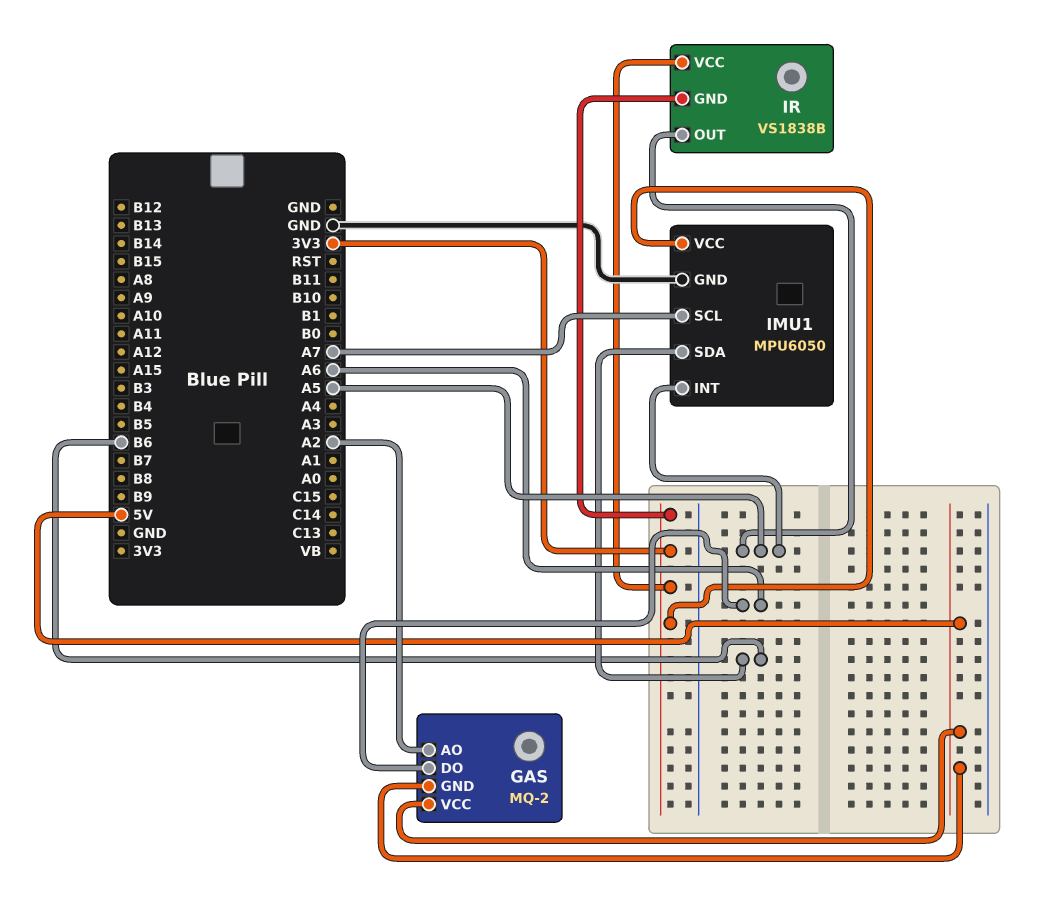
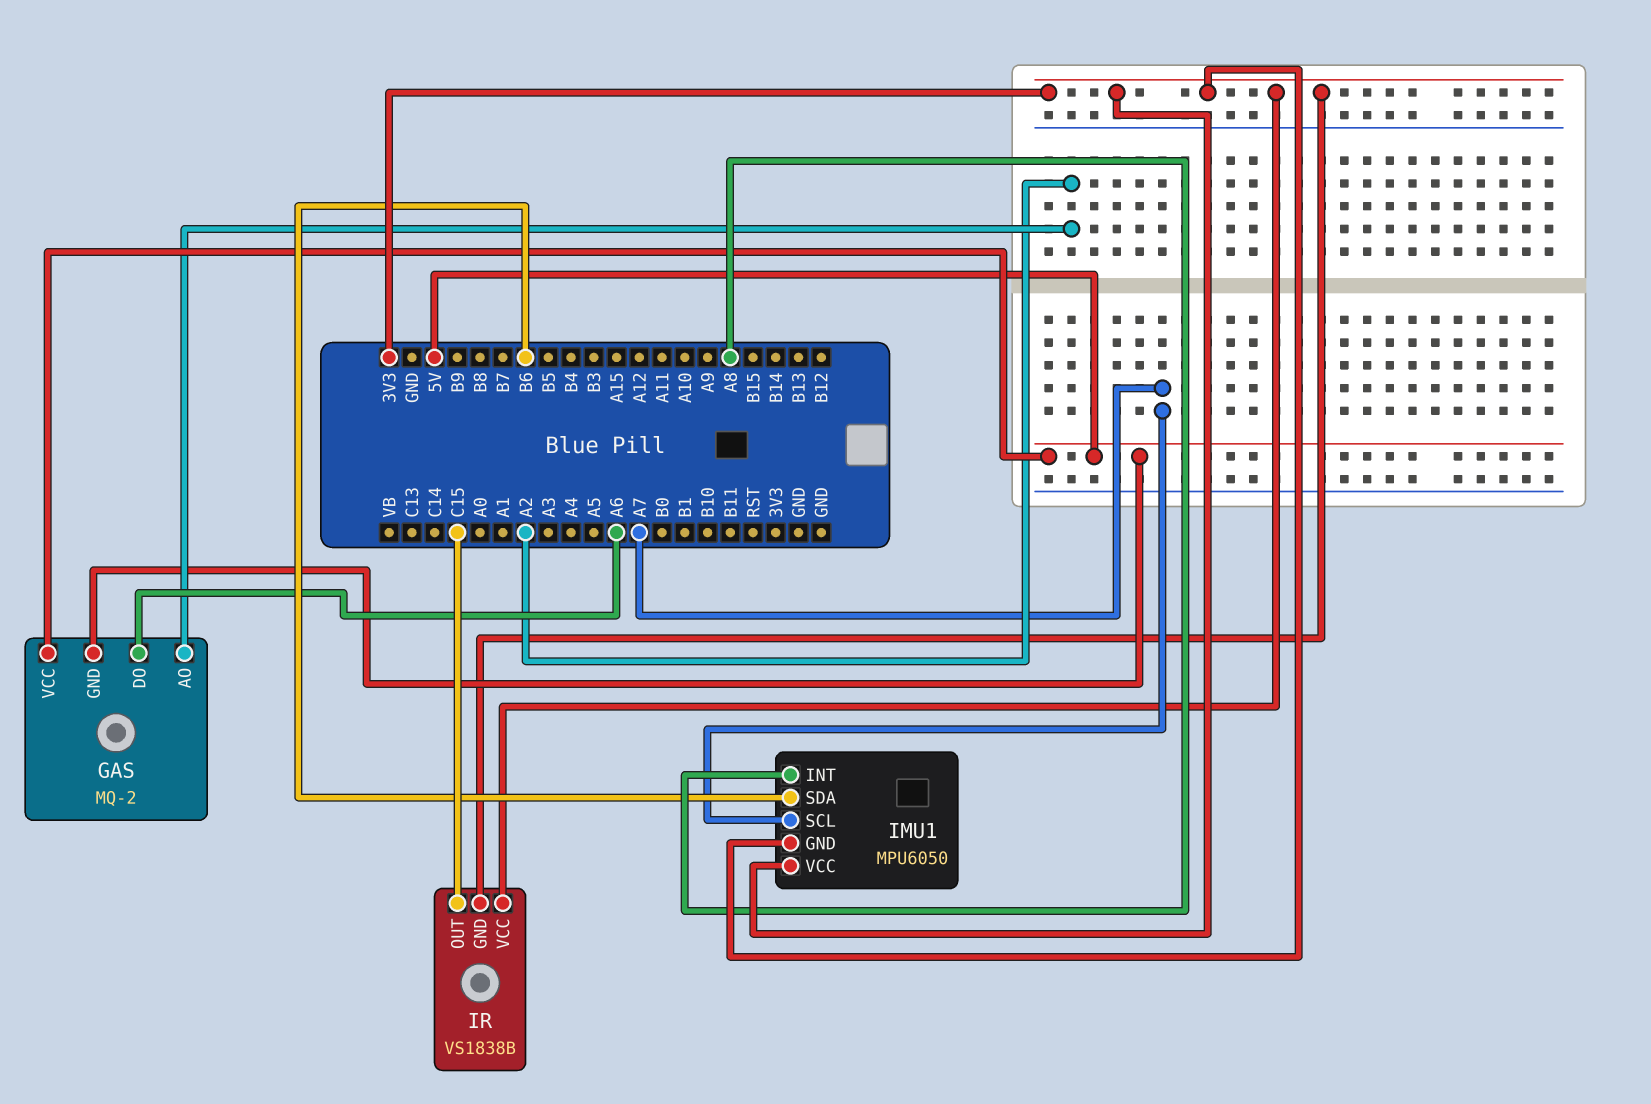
IMU1 pin GND: GND -> 3V3
IMU1 pin INT: A5 -> A8
IR pin OUT: A5 -> C15

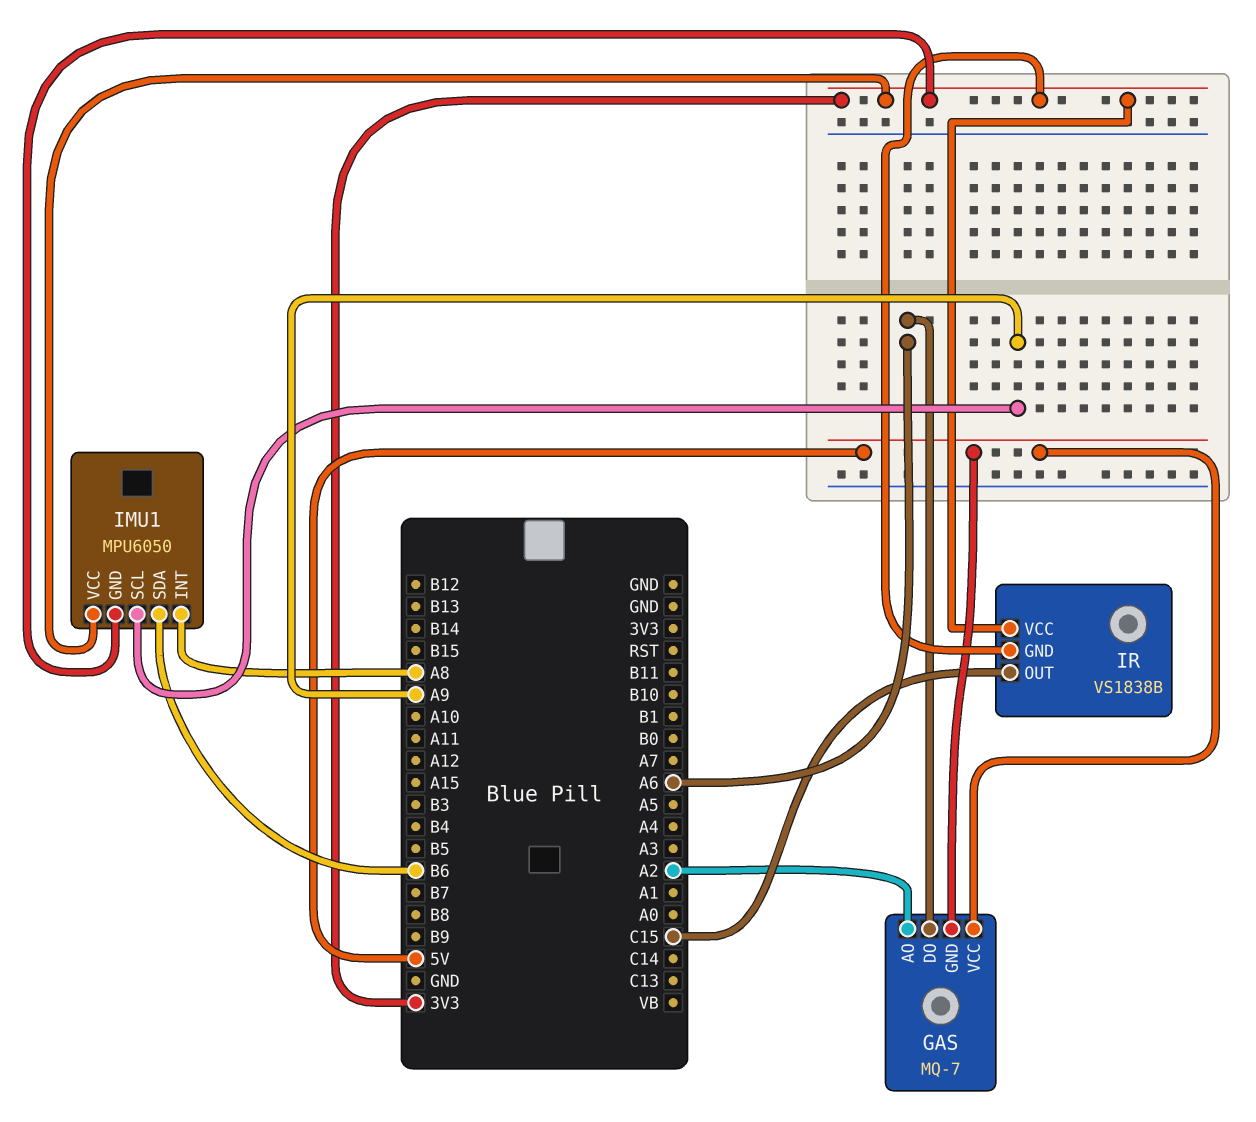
GAS: MQ-2 -> MQ-7
IMU1 pin SCL: A7 -> A9

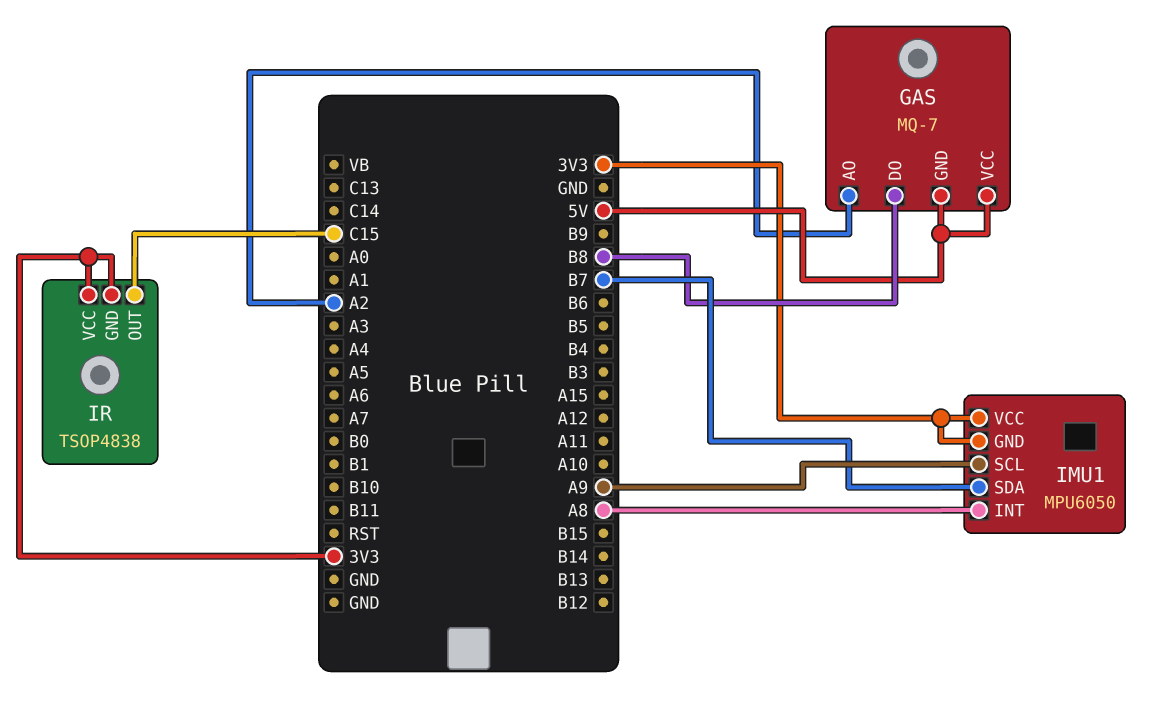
GAS pin DO: A6 -> B8
IMU1 pin SDA: B6 -> B7
IR: VS1838B -> TSOP4838

